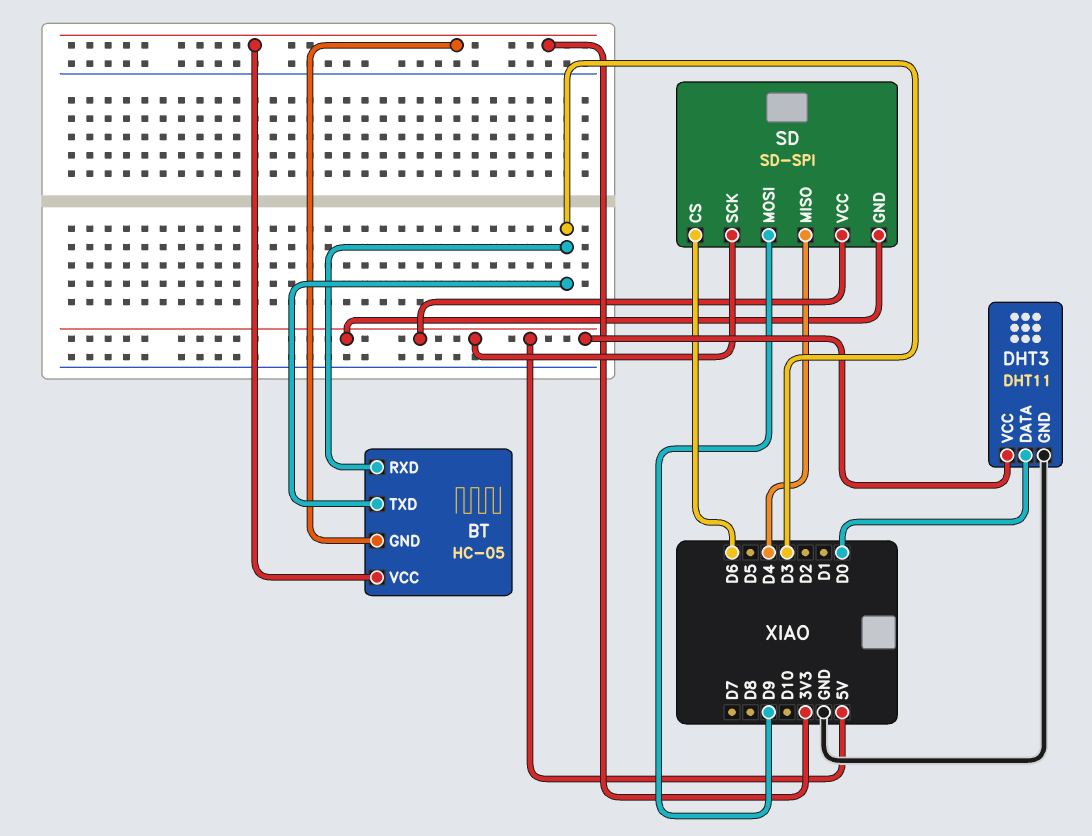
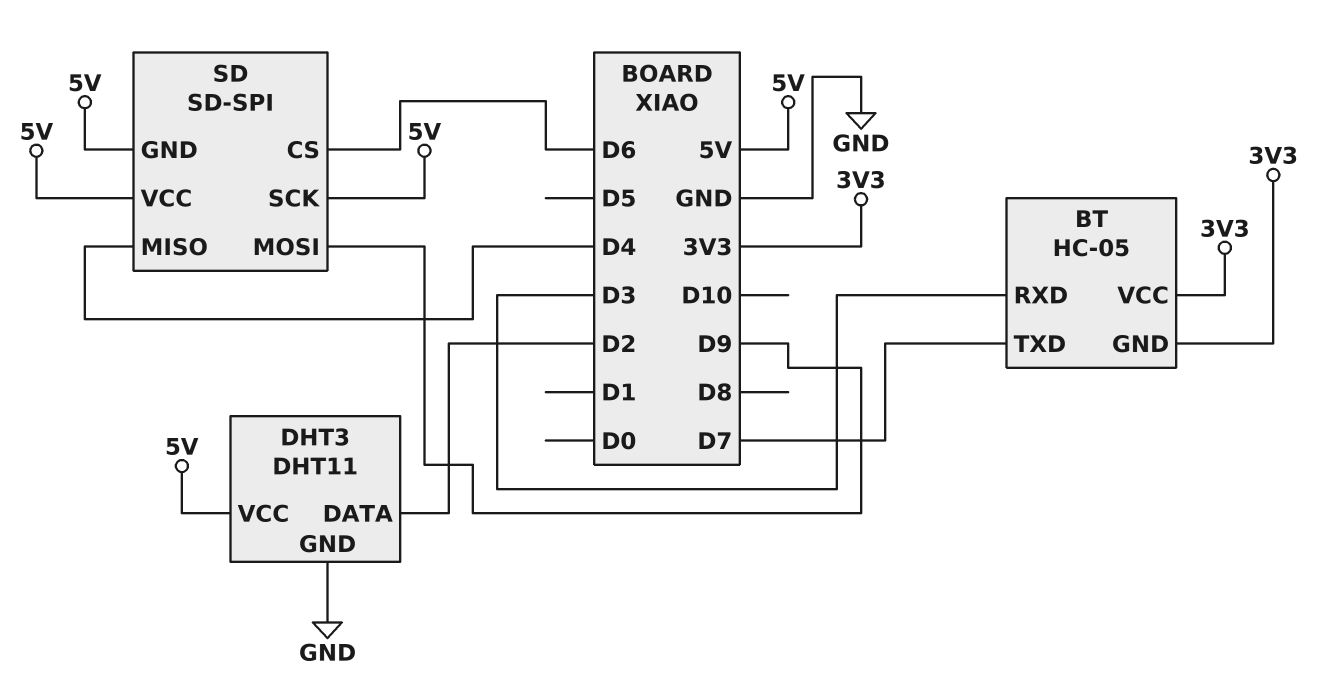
BT pin TXD: D3 -> D7
DHT3 pin DATA: D0 -> D2

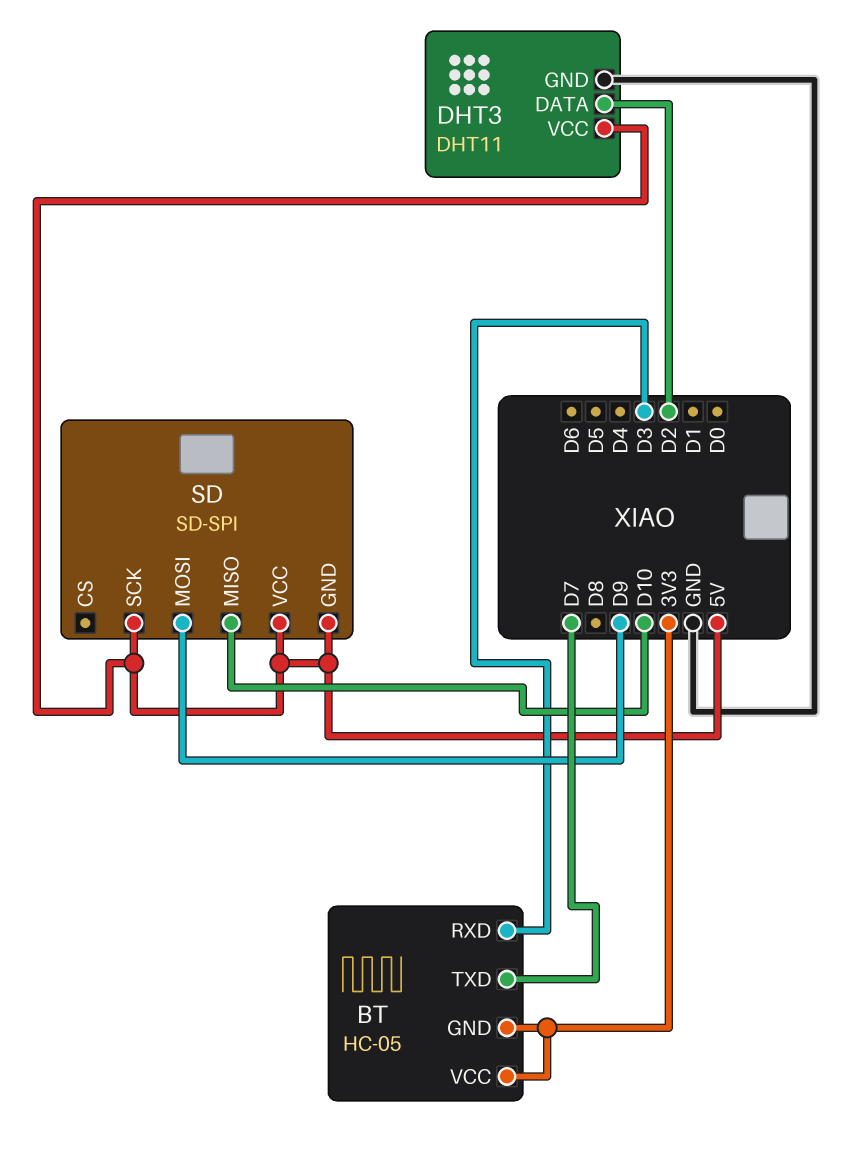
SD pin CS: D6 -> none
SD pin MISO: D4 -> D10

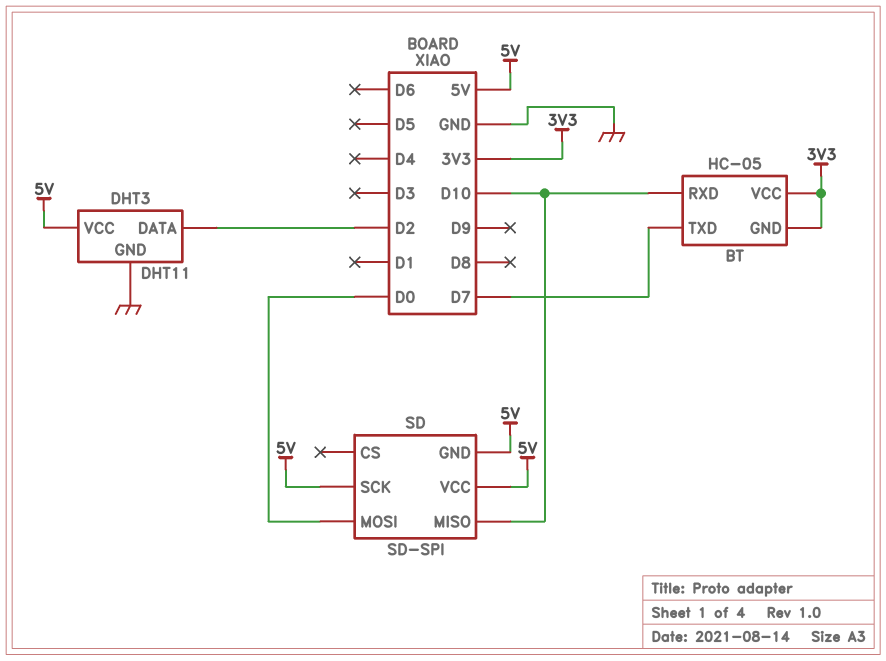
BT pin RXD: D3 -> D10
SD pin MOSI: D9 -> D0

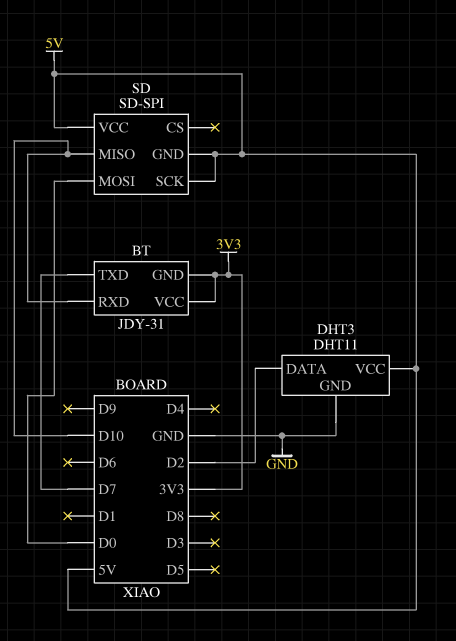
BT: HC-05 -> JDY-31

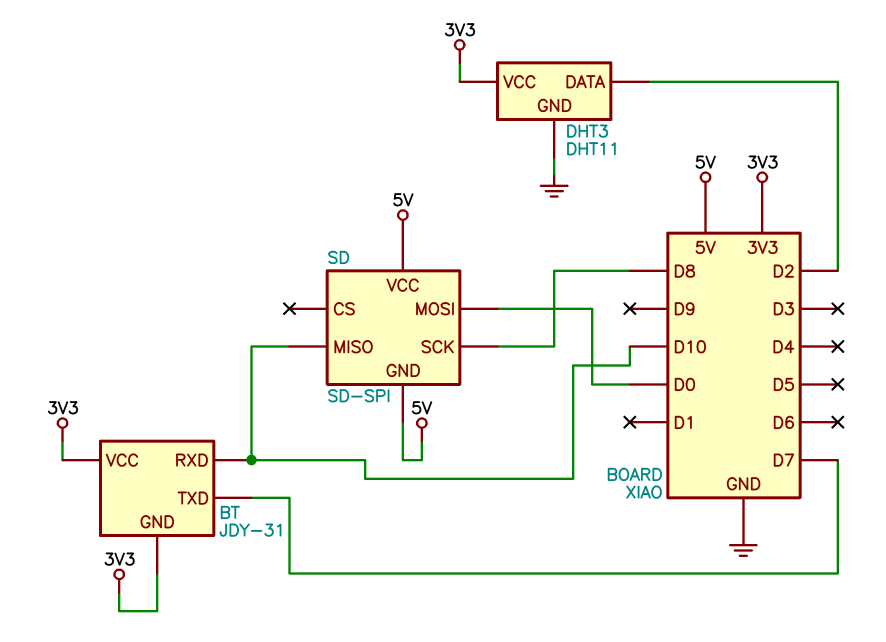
DHT3 pin VCC: 5V -> 3V3
SD pin SCK: 5V -> D8

